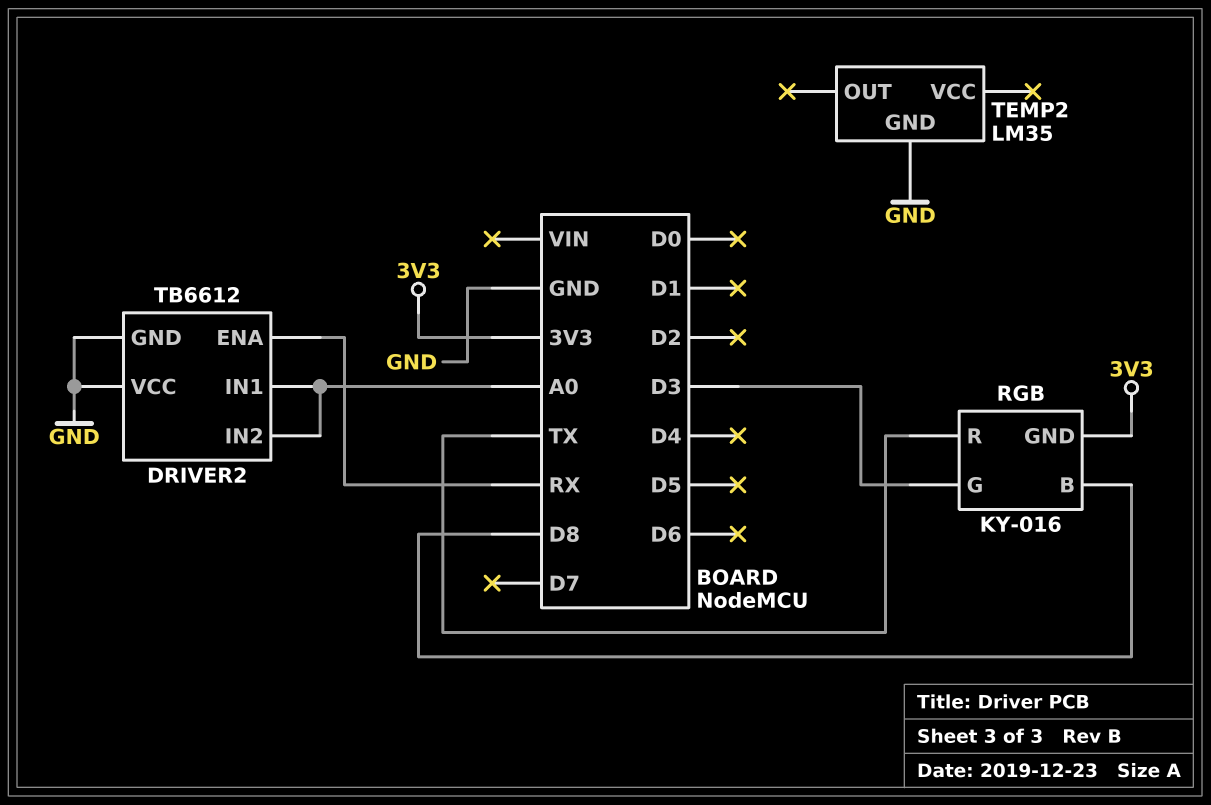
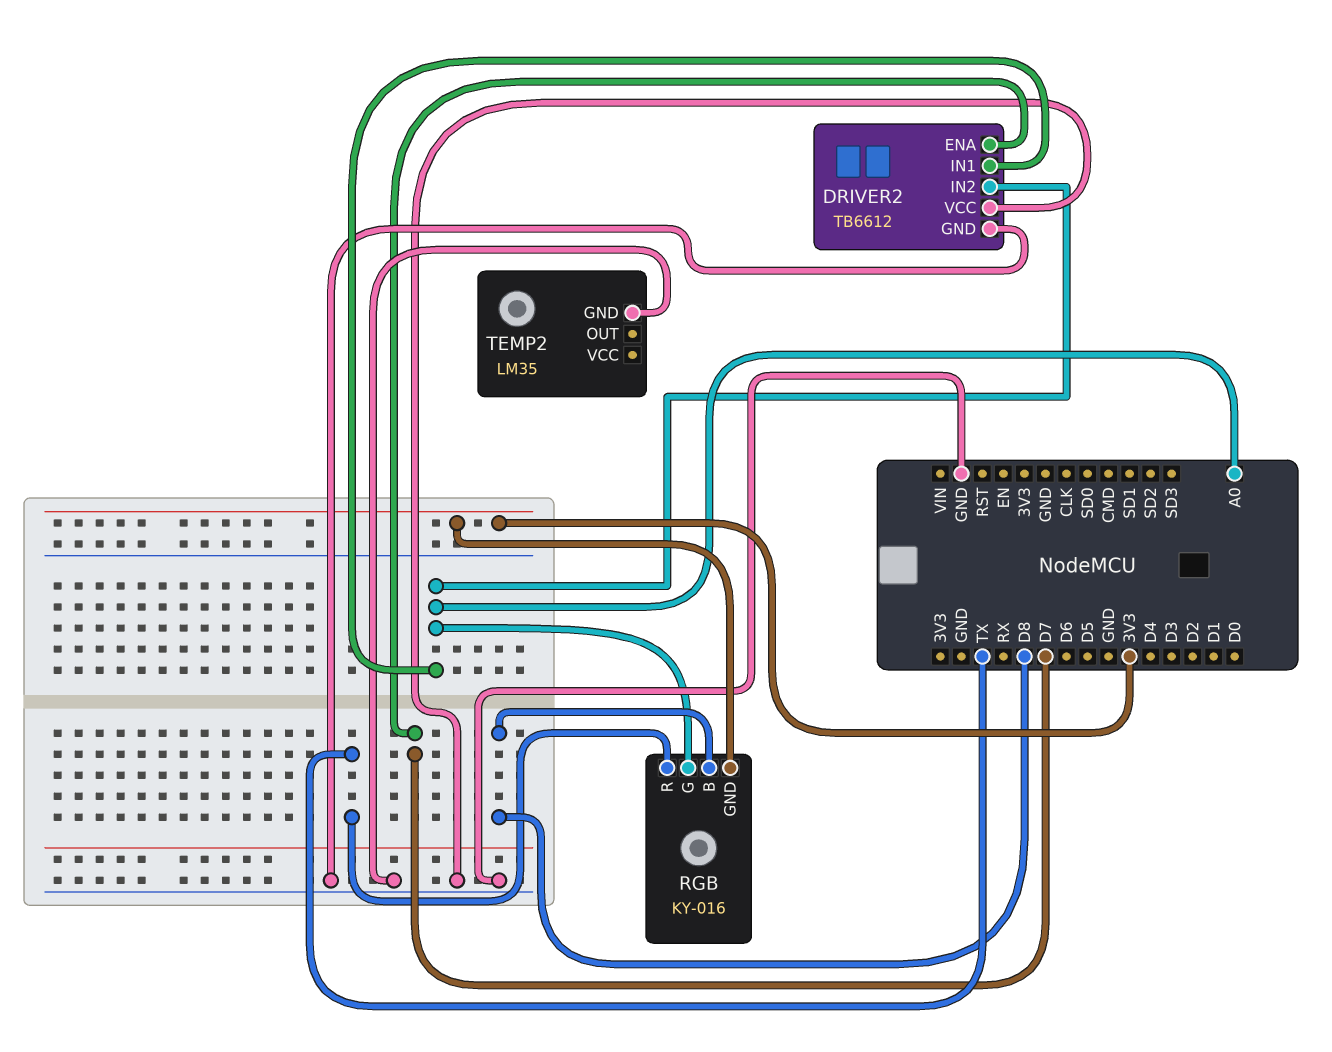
DRIVER2 pin ENA: RX -> D7
RGB pin G: D3 -> A0

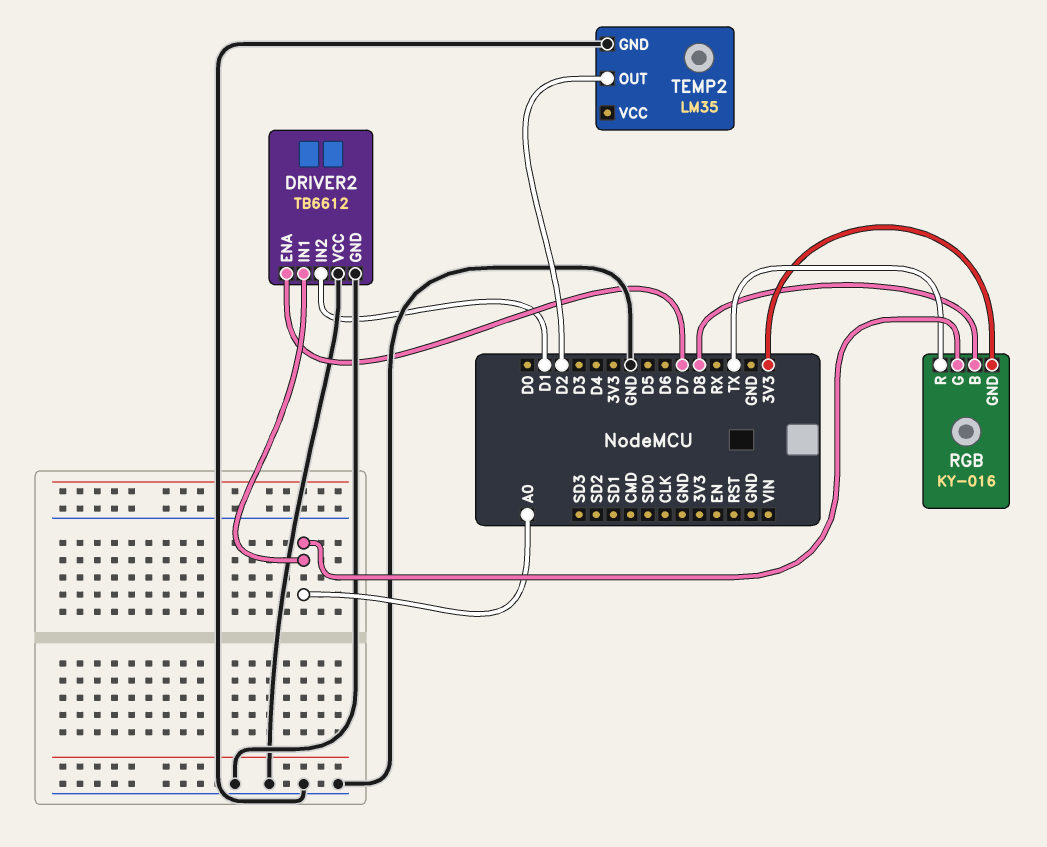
DRIVER2 pin IN2: A0 -> D1
TEMP2 pin OUT: none -> D2

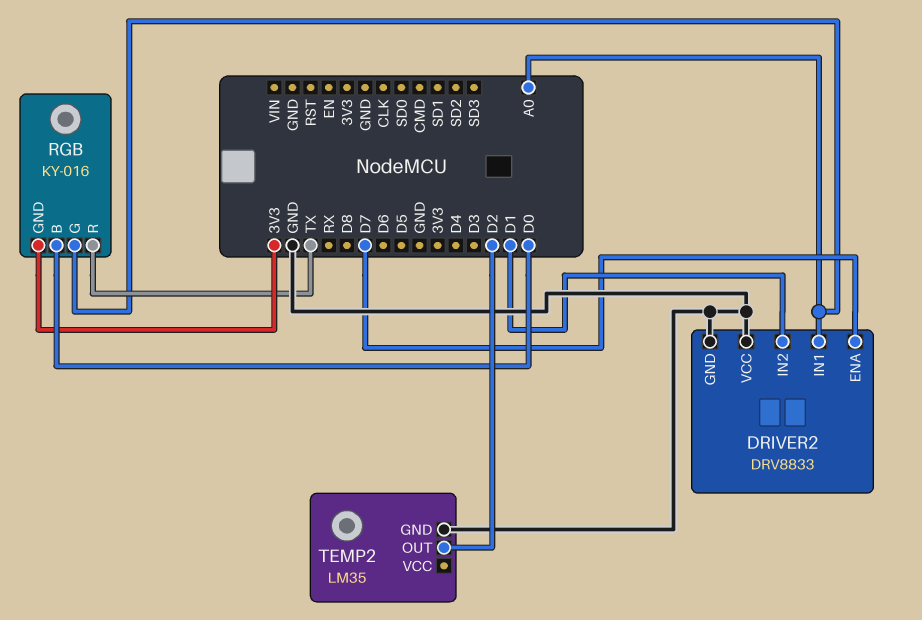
DRIVER2: TB6612 -> DRV8833
RGB pin B: D8 -> D0

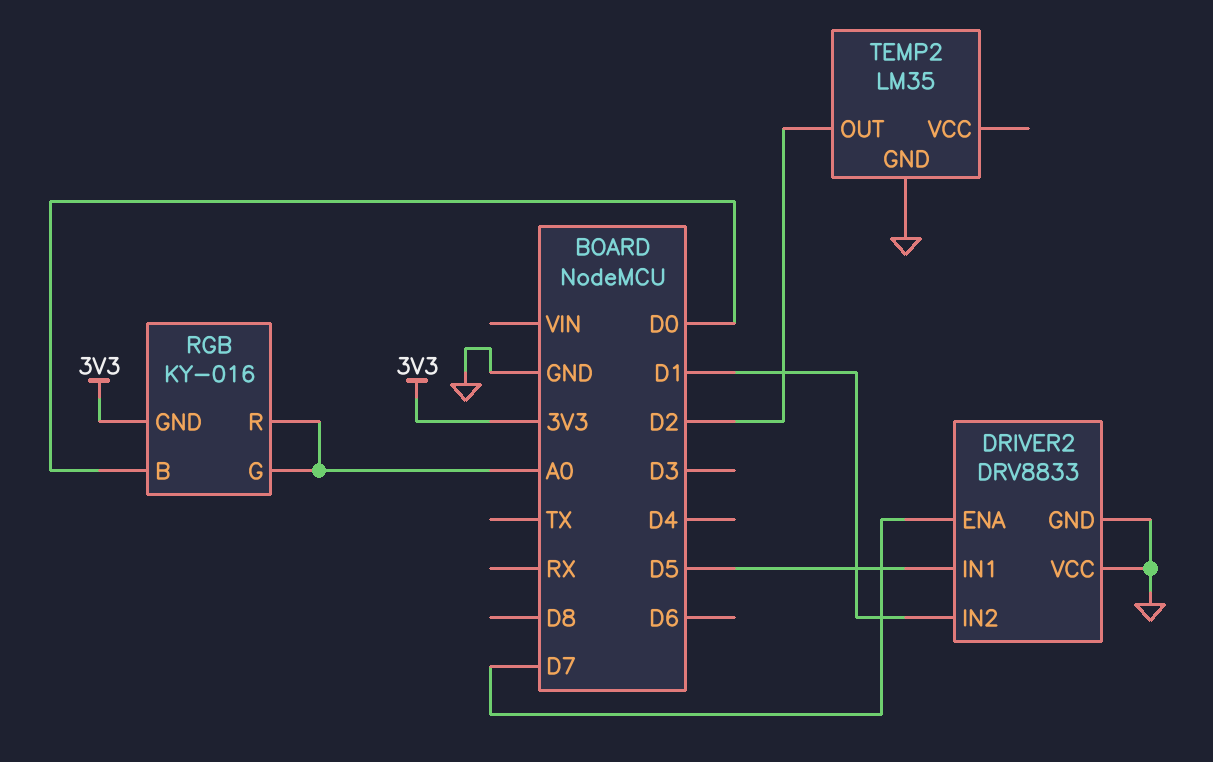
DRIVER2 pin IN1: A0 -> D5
RGB pin R: TX -> A0

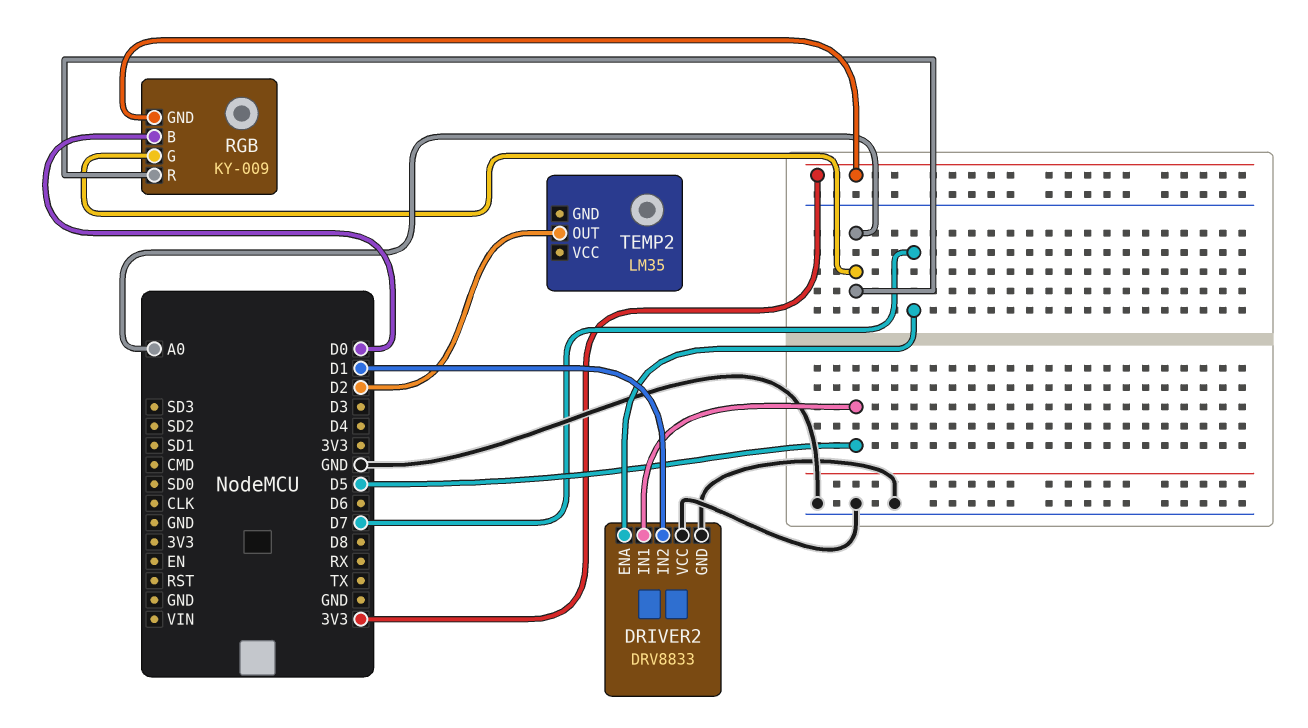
RGB: KY-016 -> KY-009
TEMP2 pin GND: GND -> none

